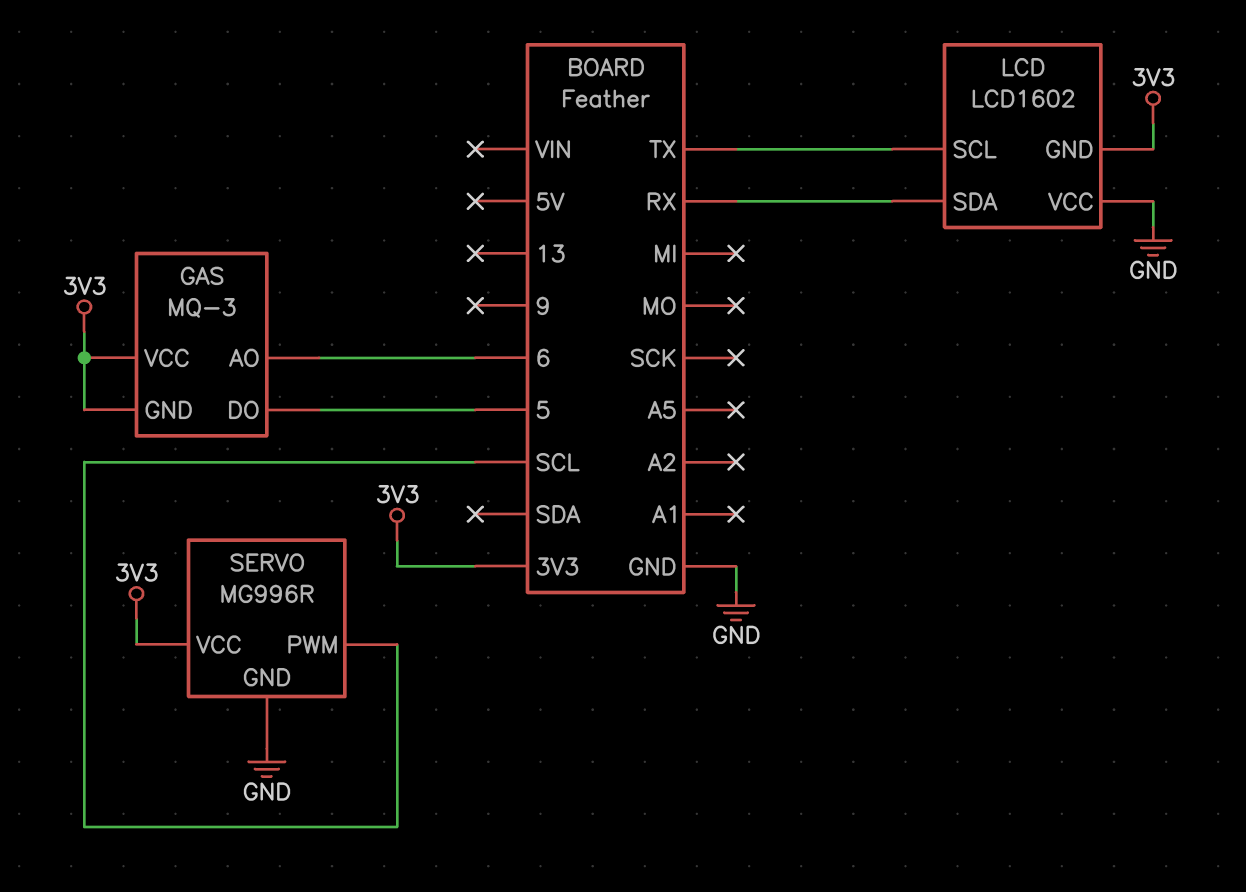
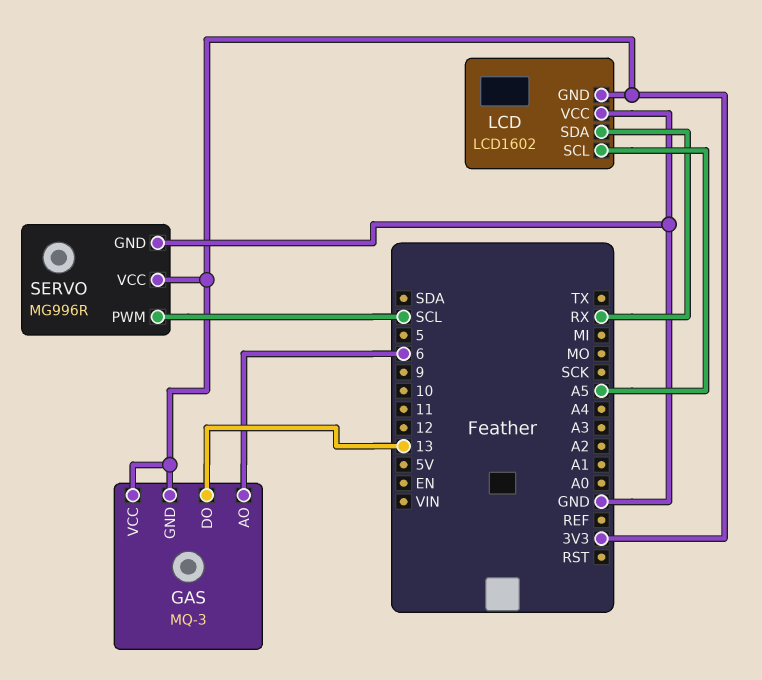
GAS pin DO: 5 -> 13
LCD pin SCL: TX -> A5

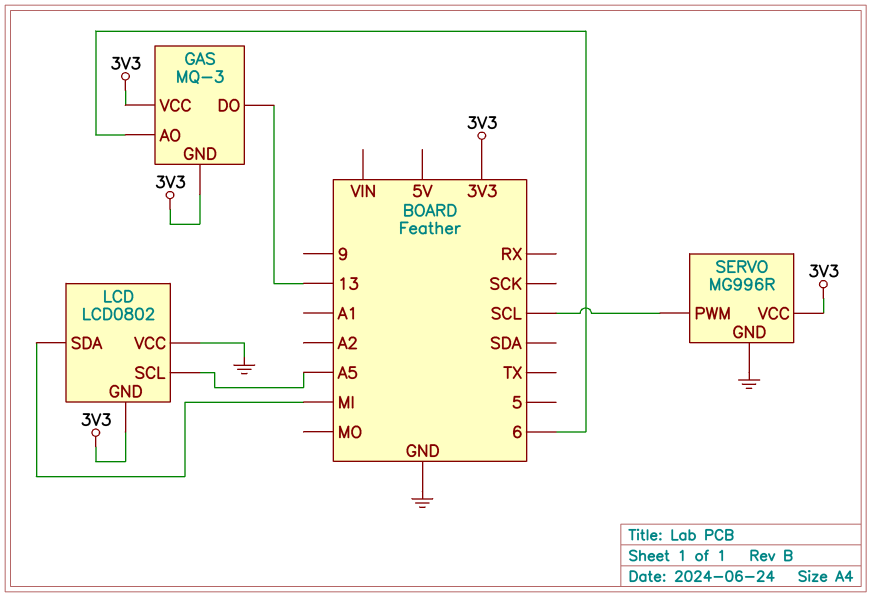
LCD: LCD1602 -> LCD0802
LCD pin SDA: RX -> MI

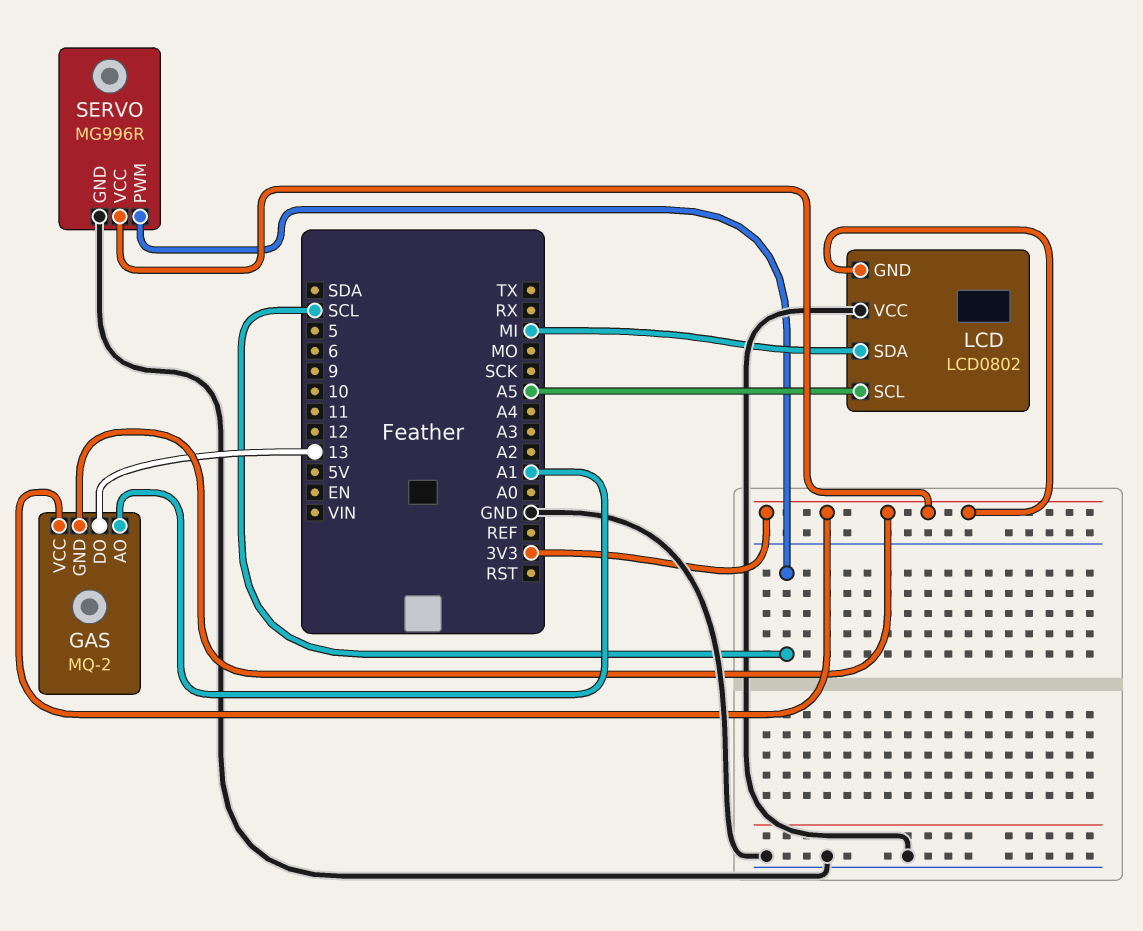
GAS: MQ-3 -> MQ-2
GAS pin AO: 6 -> A1

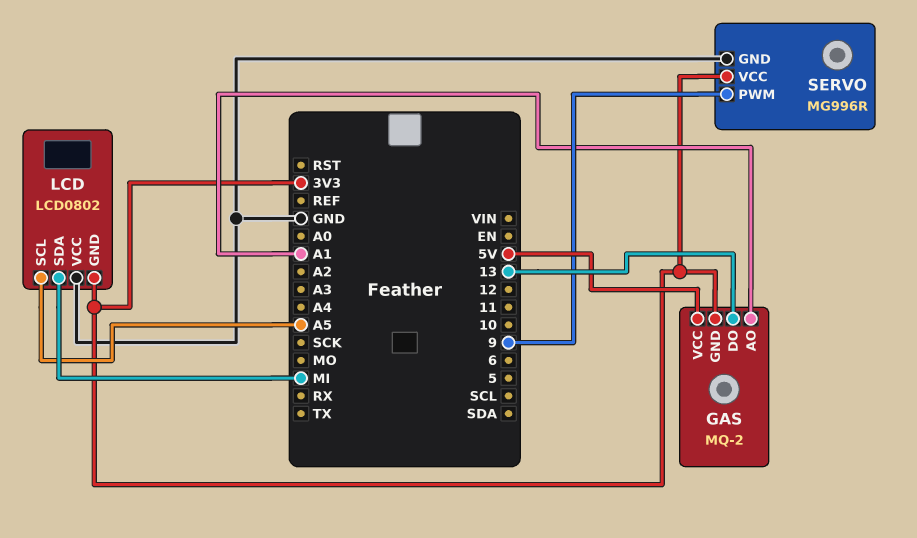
GAS pin VCC: 3V3 -> 5V
SERVO pin PWM: SCL -> 9

